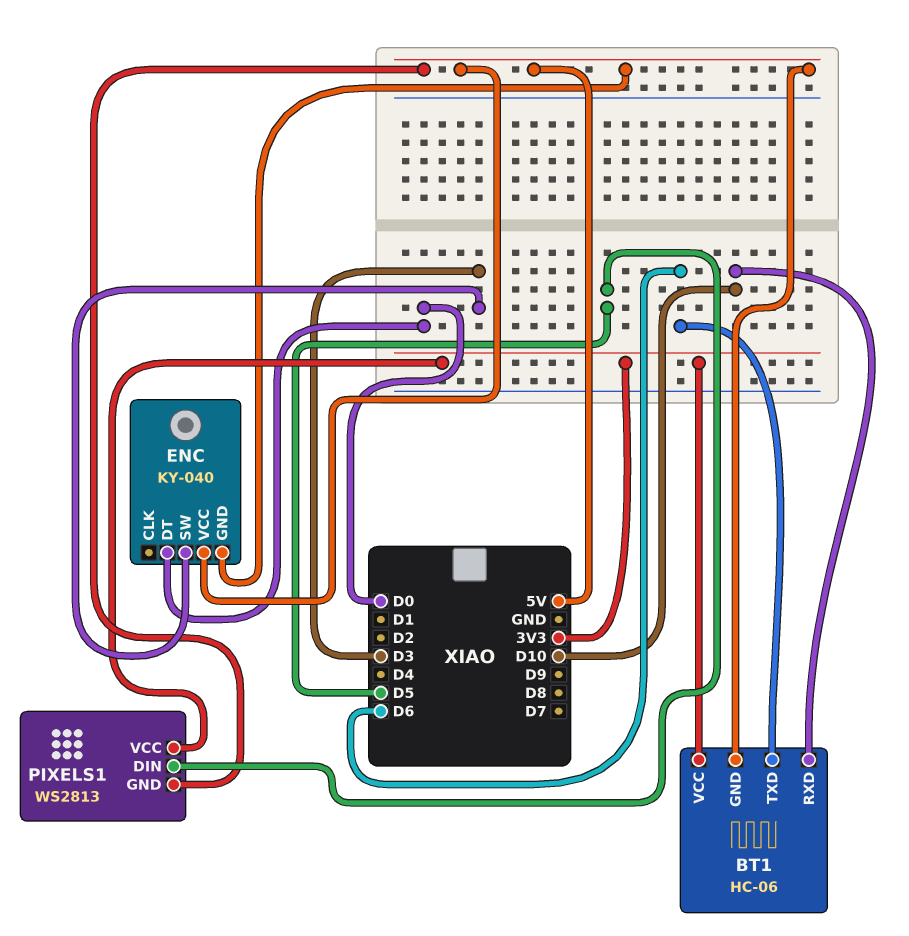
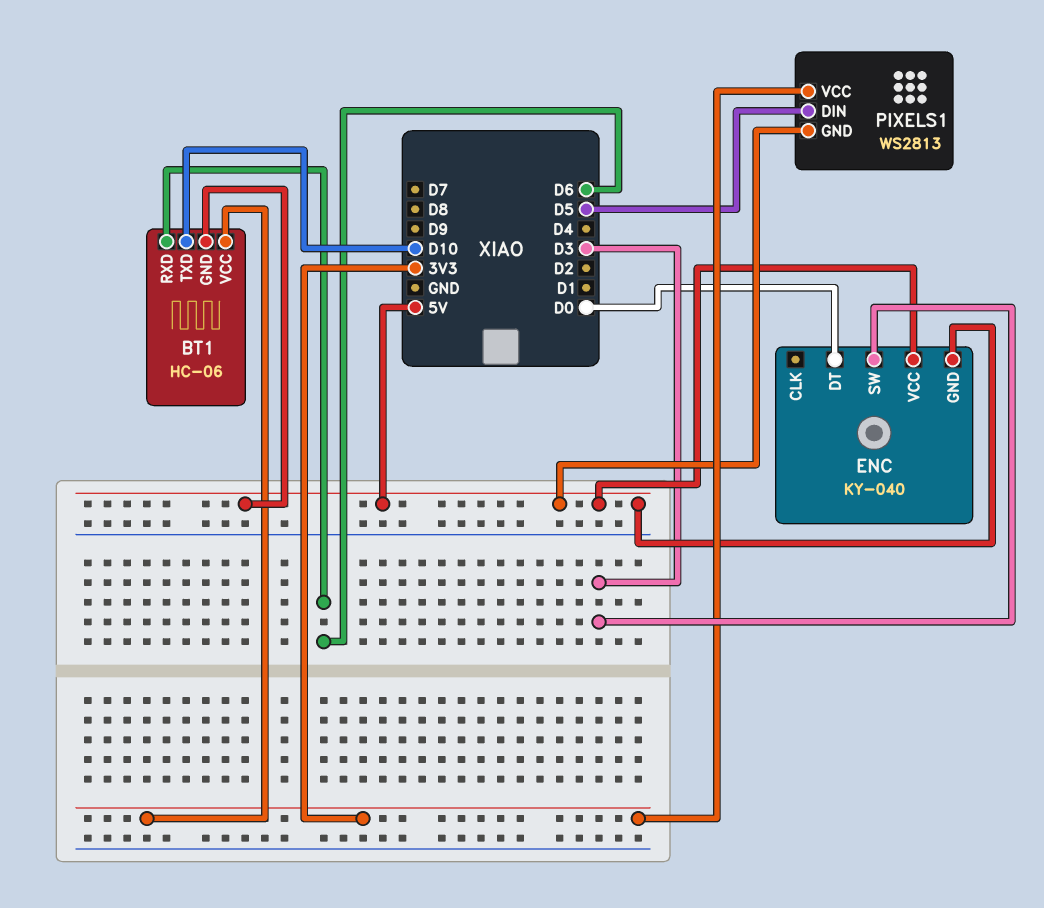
BT1 pin RXD: D10 -> D6
BT1 pin TXD: D6 -> D10

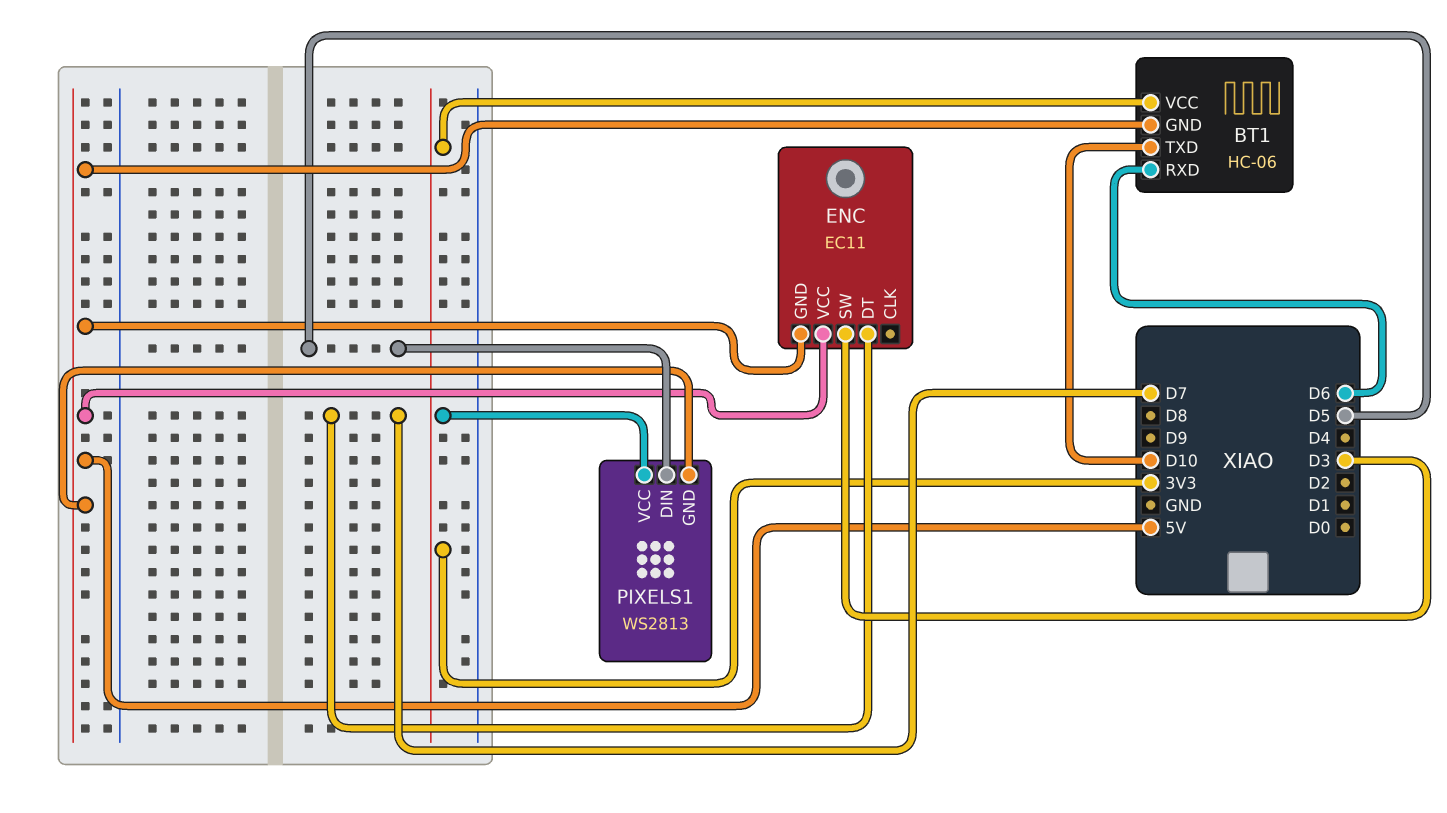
ENC: KY-040 -> EC11
ENC pin DT: D0 -> D7

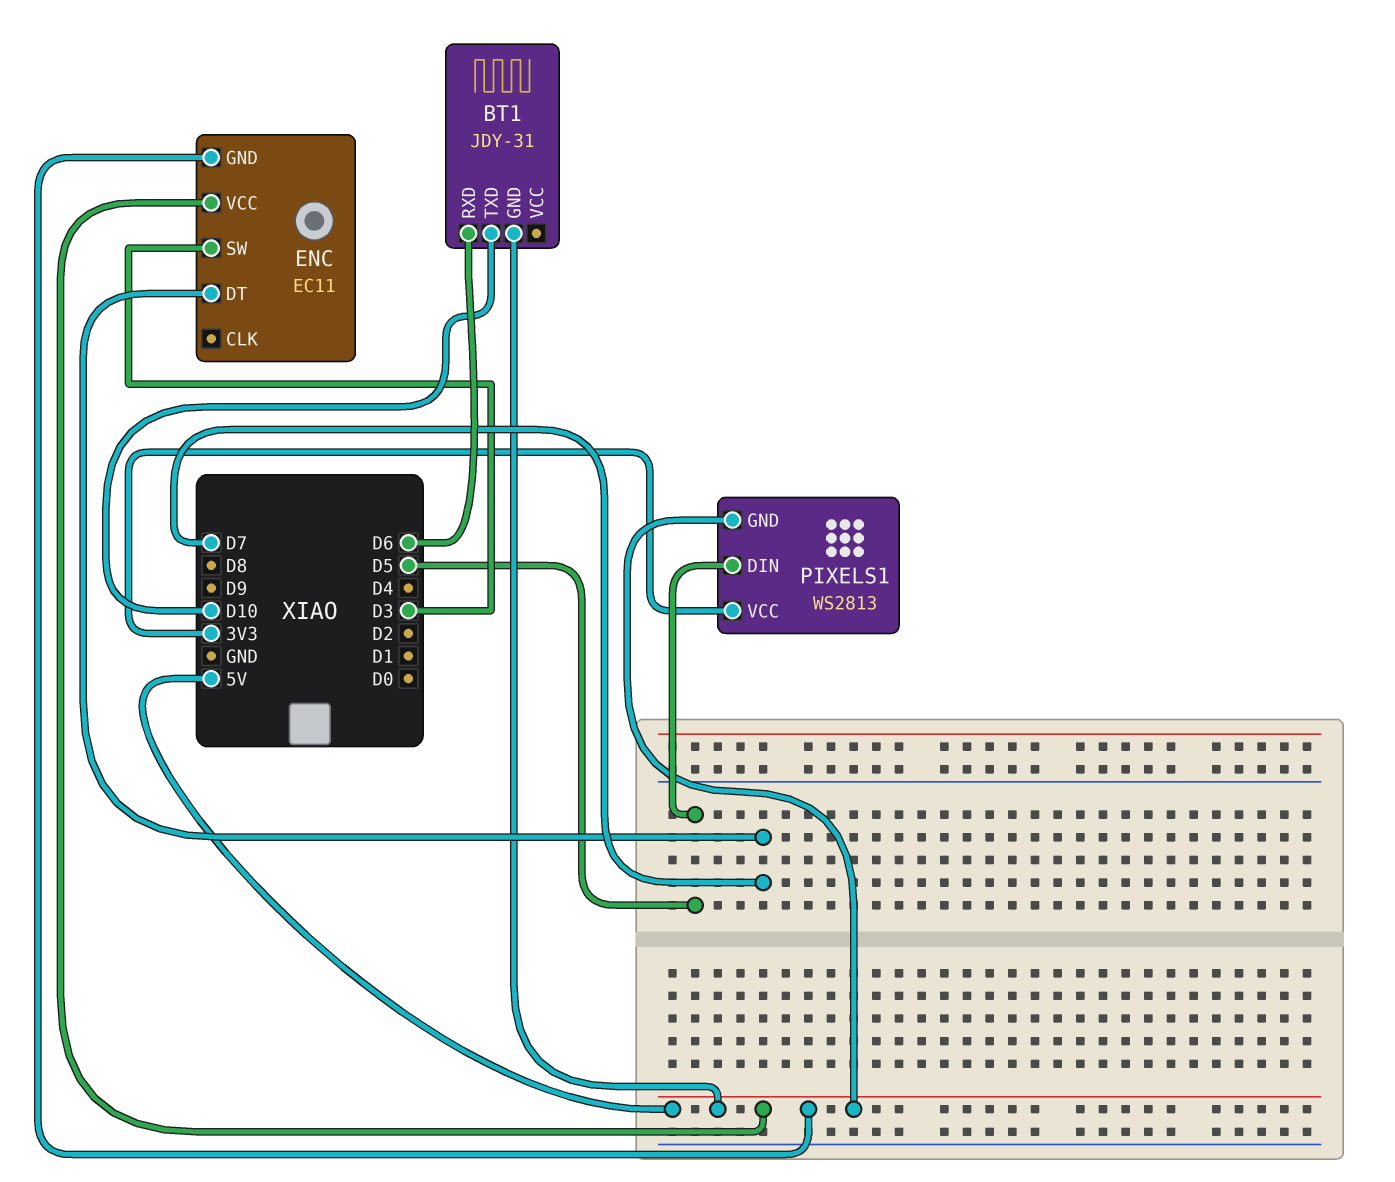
BT1: HC-06 -> JDY-31
BT1 pin VCC: 3V3 -> none

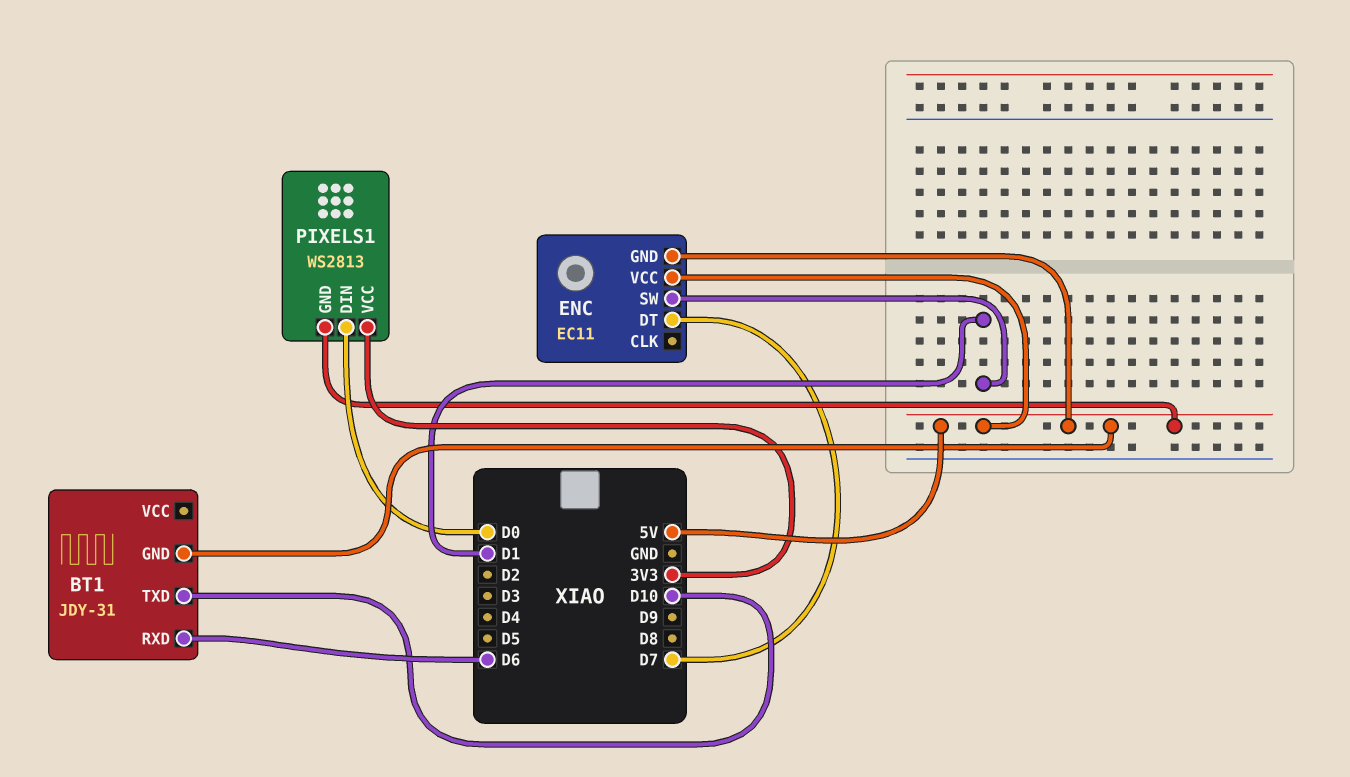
ENC pin SW: D3 -> D1
PIXELS1 pin DIN: D5 -> D0

